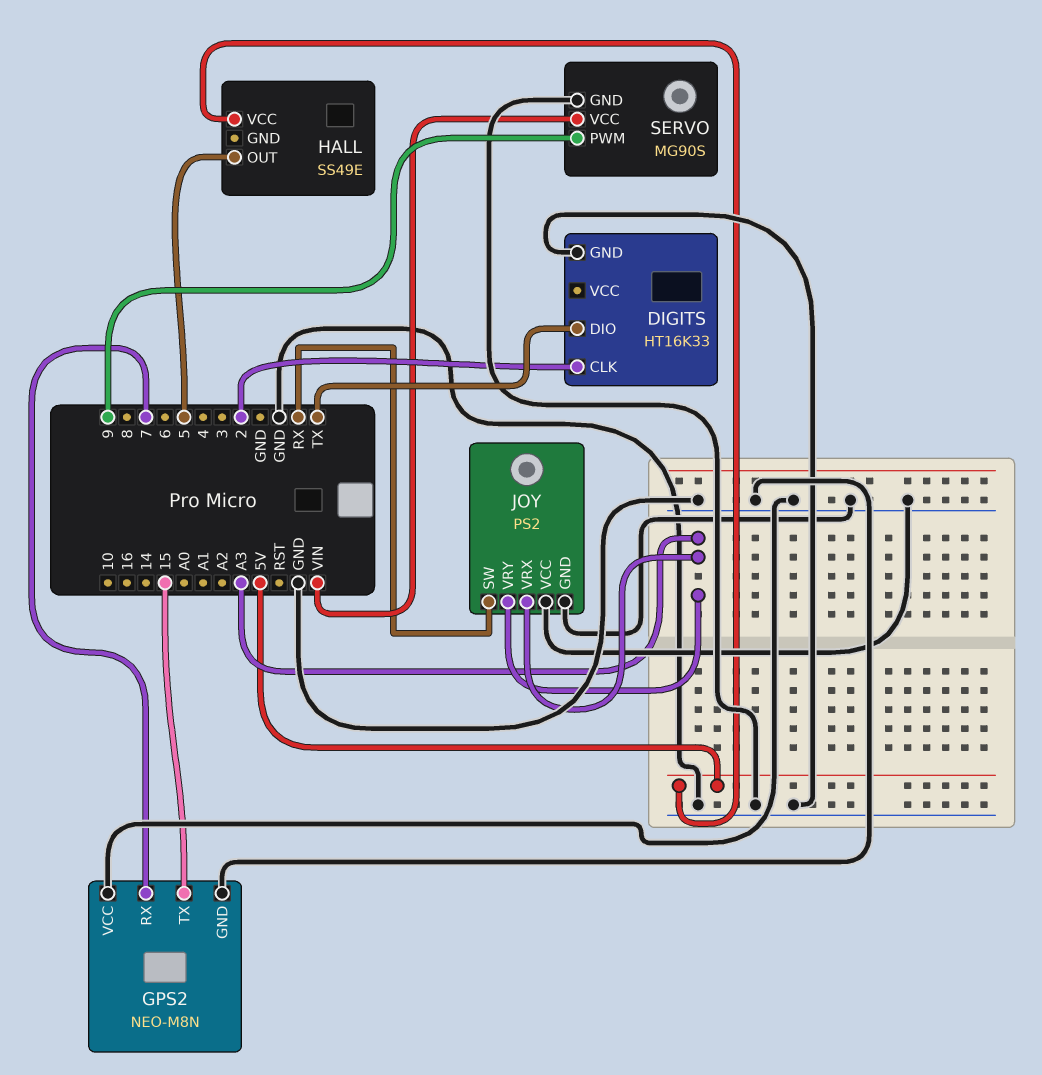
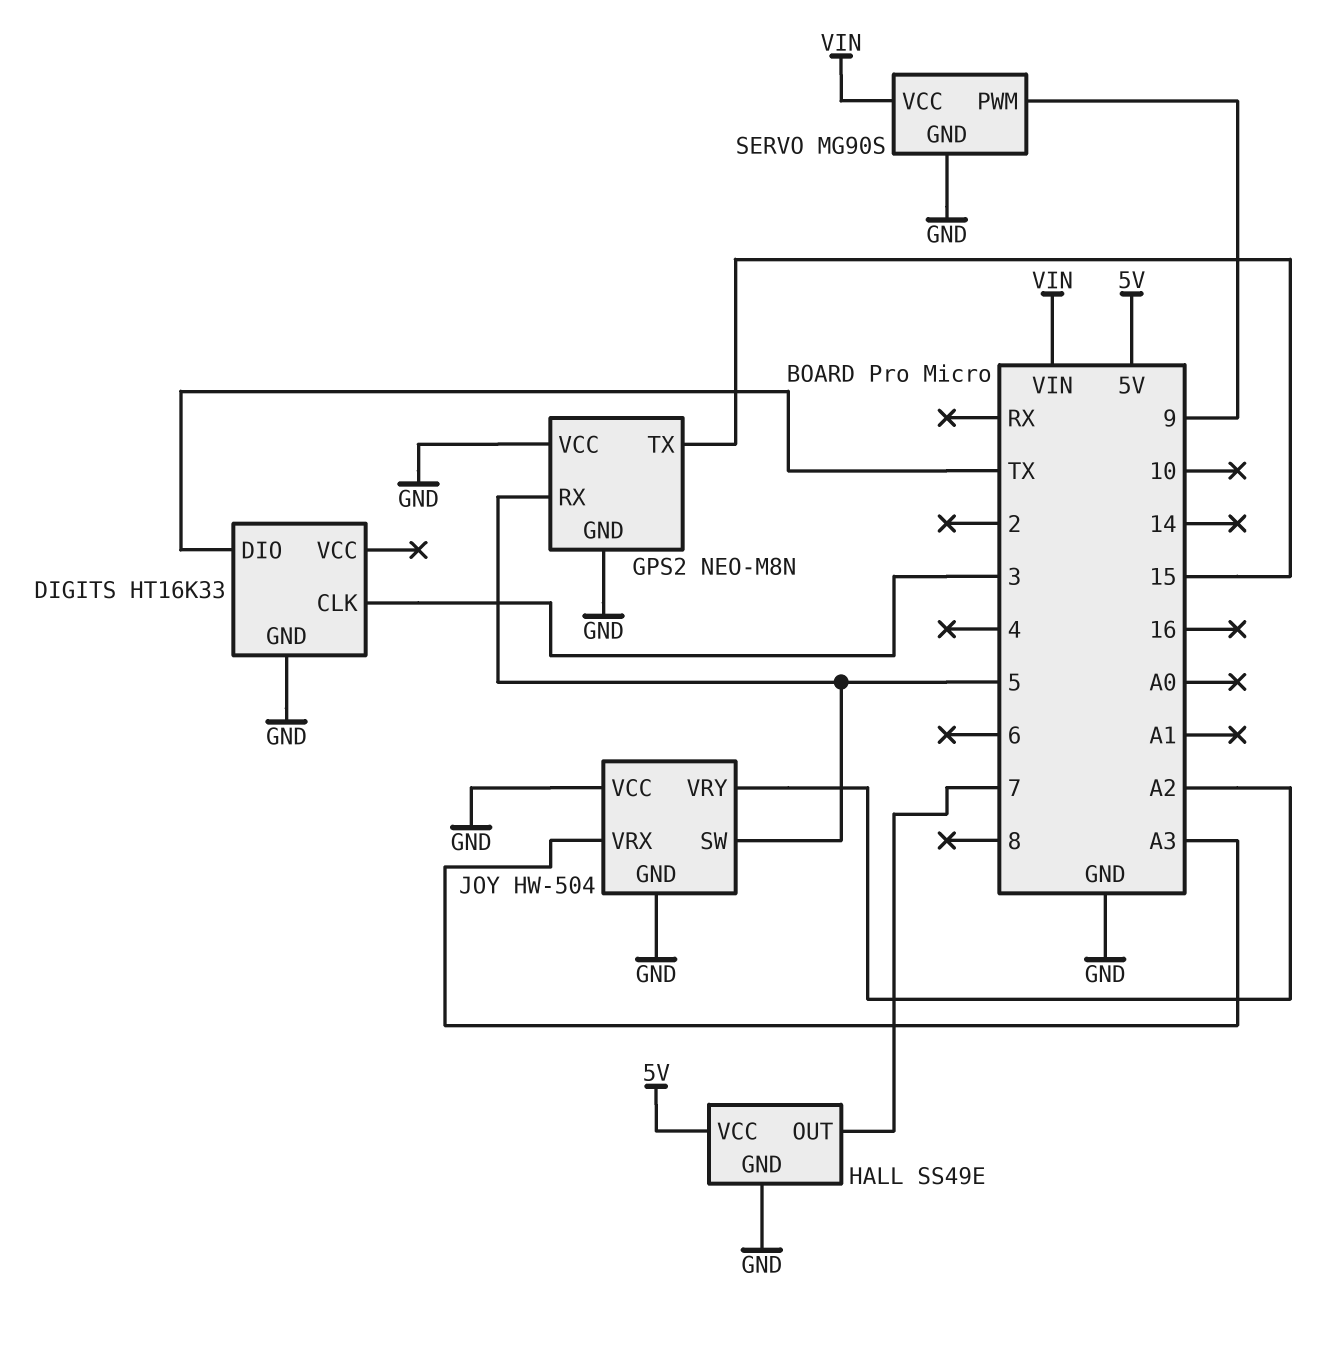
DIGITS pin CLK: 2 -> 3
GPS2 pin RX: 7 -> 5
HALL pin GND: none -> GND
HALL pin OUT: 5 -> 7
JOY: PS2 -> HW-504
JOY pin SW: RX -> 5
JOY pin VRY: A3 -> A2

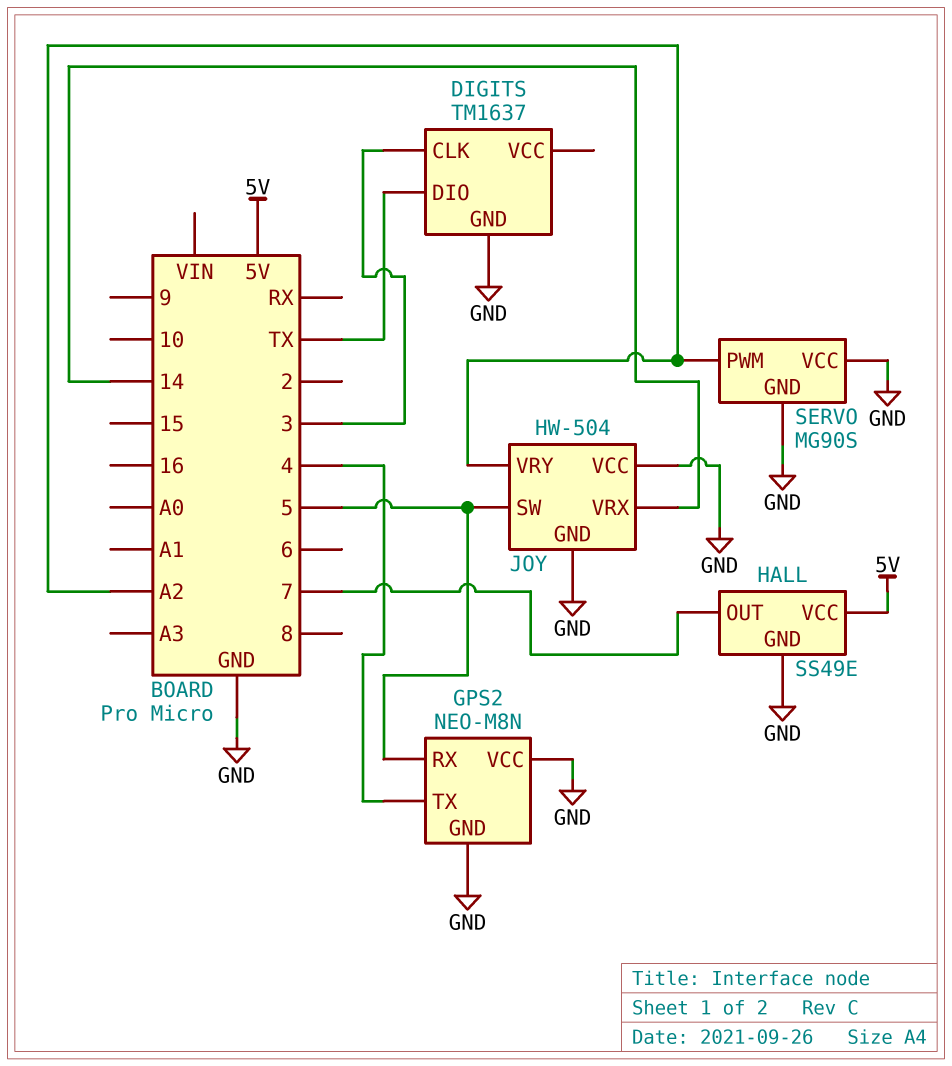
DIGITS: HT16K33 -> TM1637
GPS2 pin TX: 15 -> 4
JOY pin VRX: A3 -> 14
SERVO pin PWM: 9 -> A2
SERVO pin VCC: VIN -> GND

